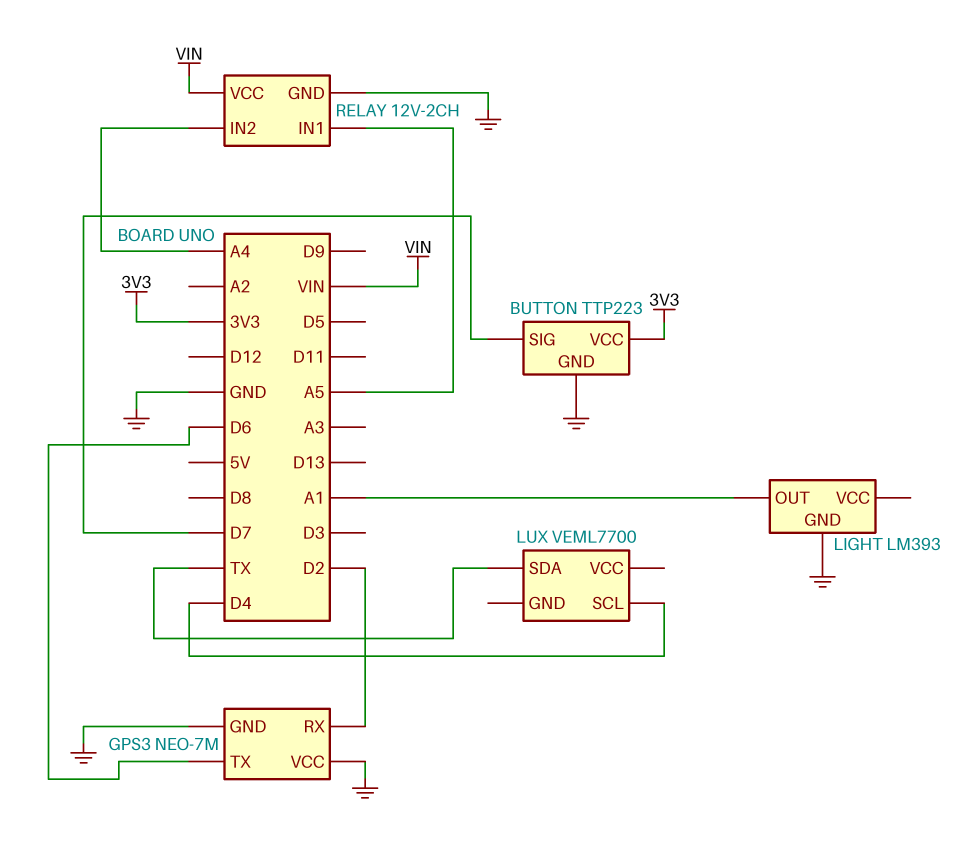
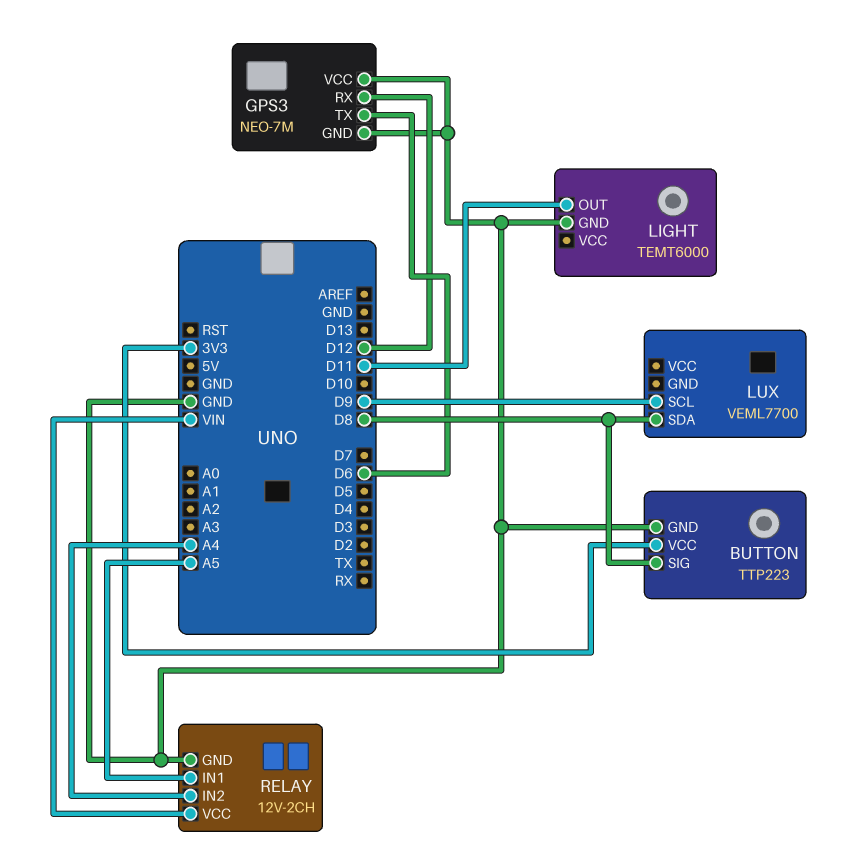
BUTTON pin SIG: D7 -> D8
GPS3 pin RX: D2 -> D12
LIGHT: LM393 -> TEMT6000
LIGHT pin OUT: A1 -> D11
LUX pin SCL: D4 -> D9
LUX pin SDA: TX -> D8

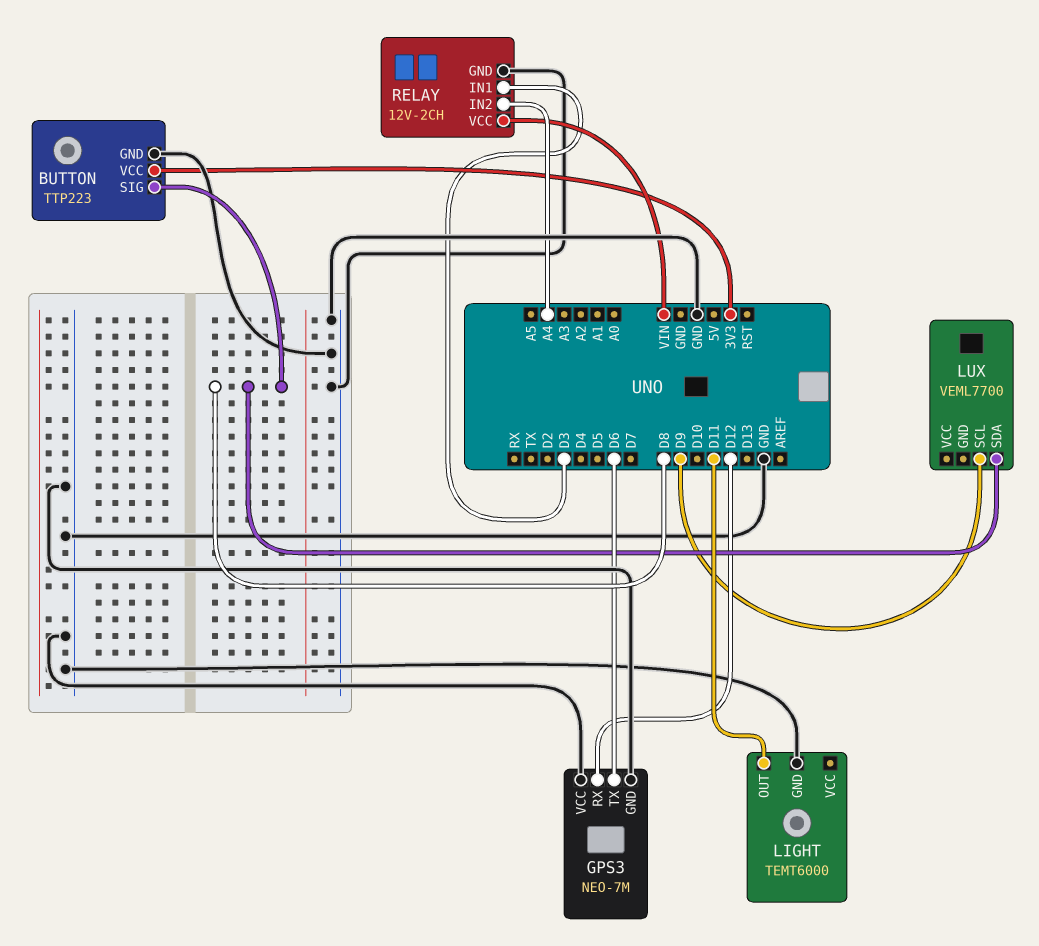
RELAY pin IN1: A5 -> D3

